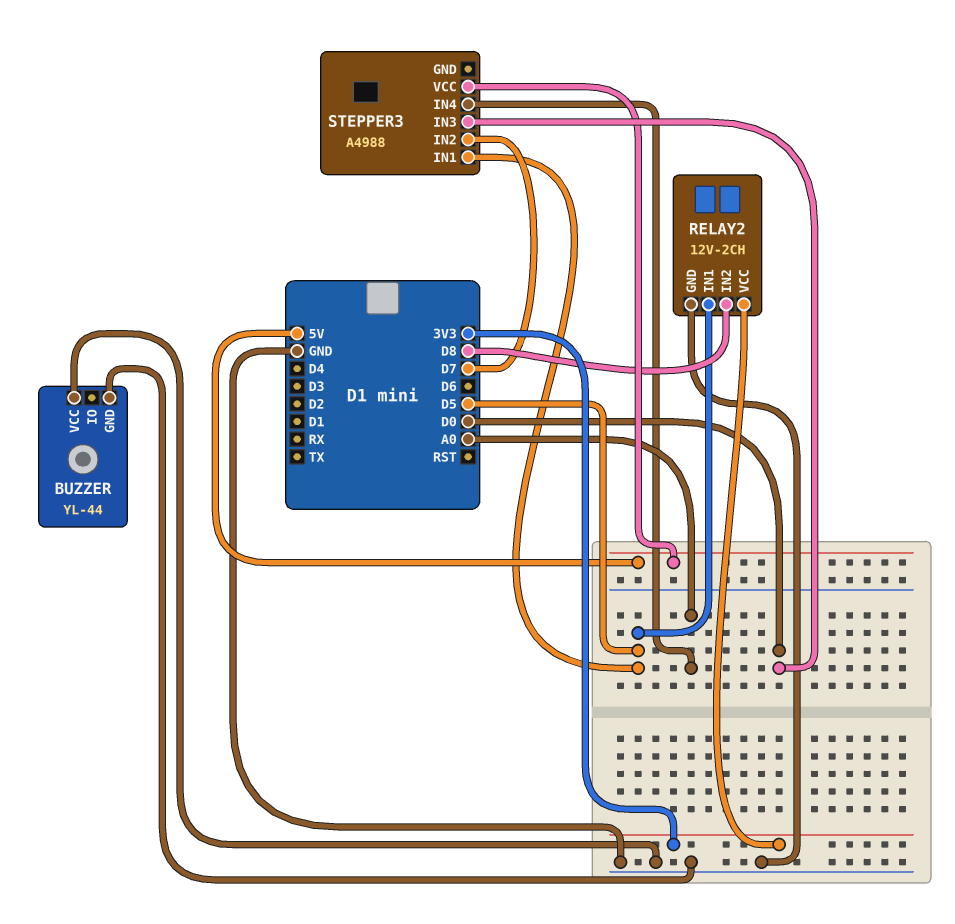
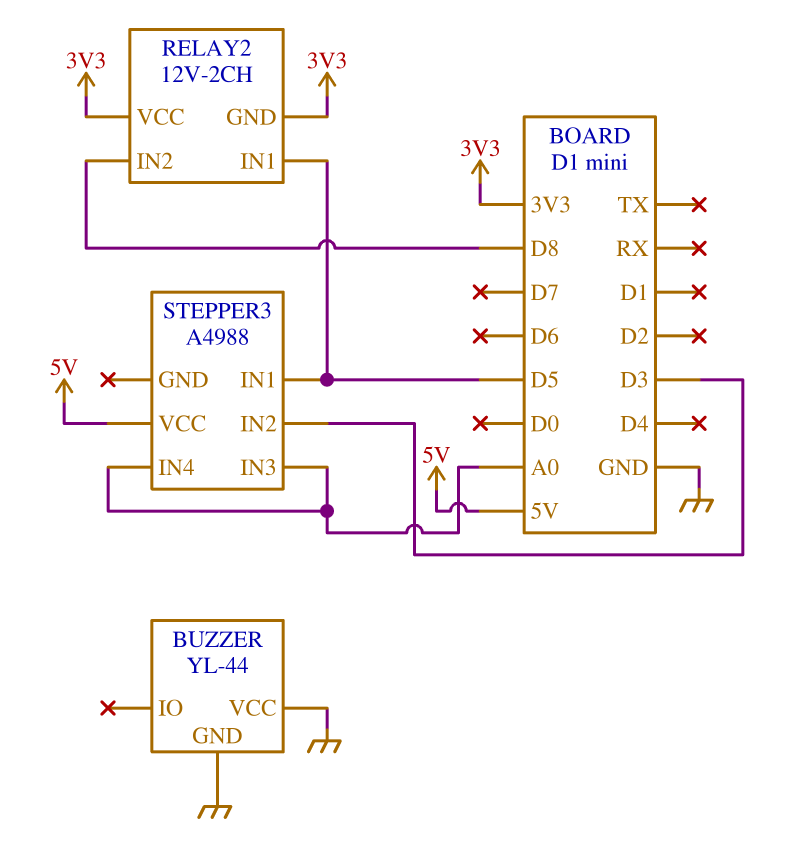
RELAY2 pin GND: GND -> 3V3
STEPPER3 pin IN2: D7 -> D3
STEPPER3 pin IN3: D0 -> A0

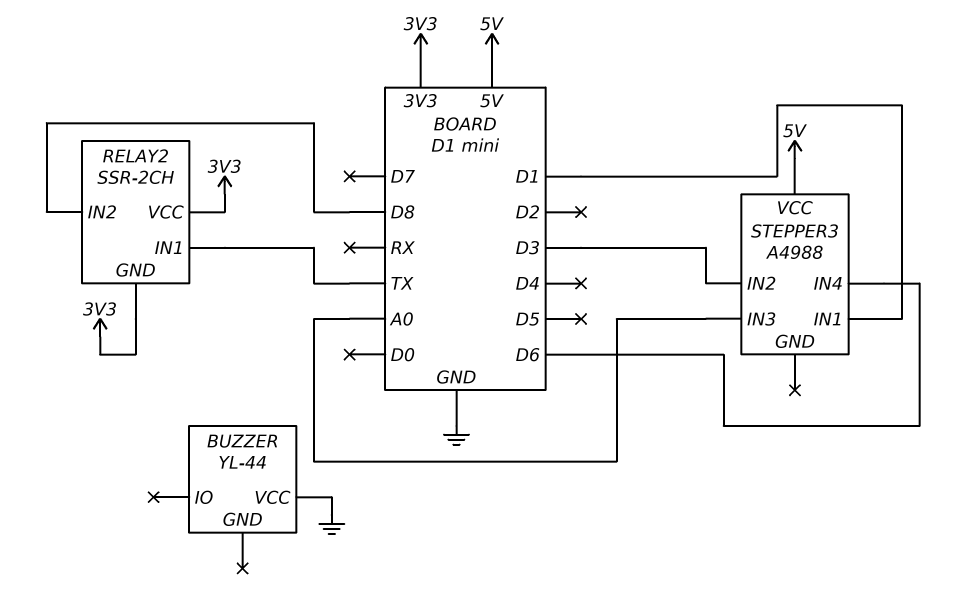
BUZZER pin GND: GND -> none
RELAY2: 12V-2CH -> SSR-2CH
RELAY2 pin IN1: D5 -> TX
STEPPER3 pin IN1: D5 -> D1
STEPPER3 pin IN4: A0 -> D6

